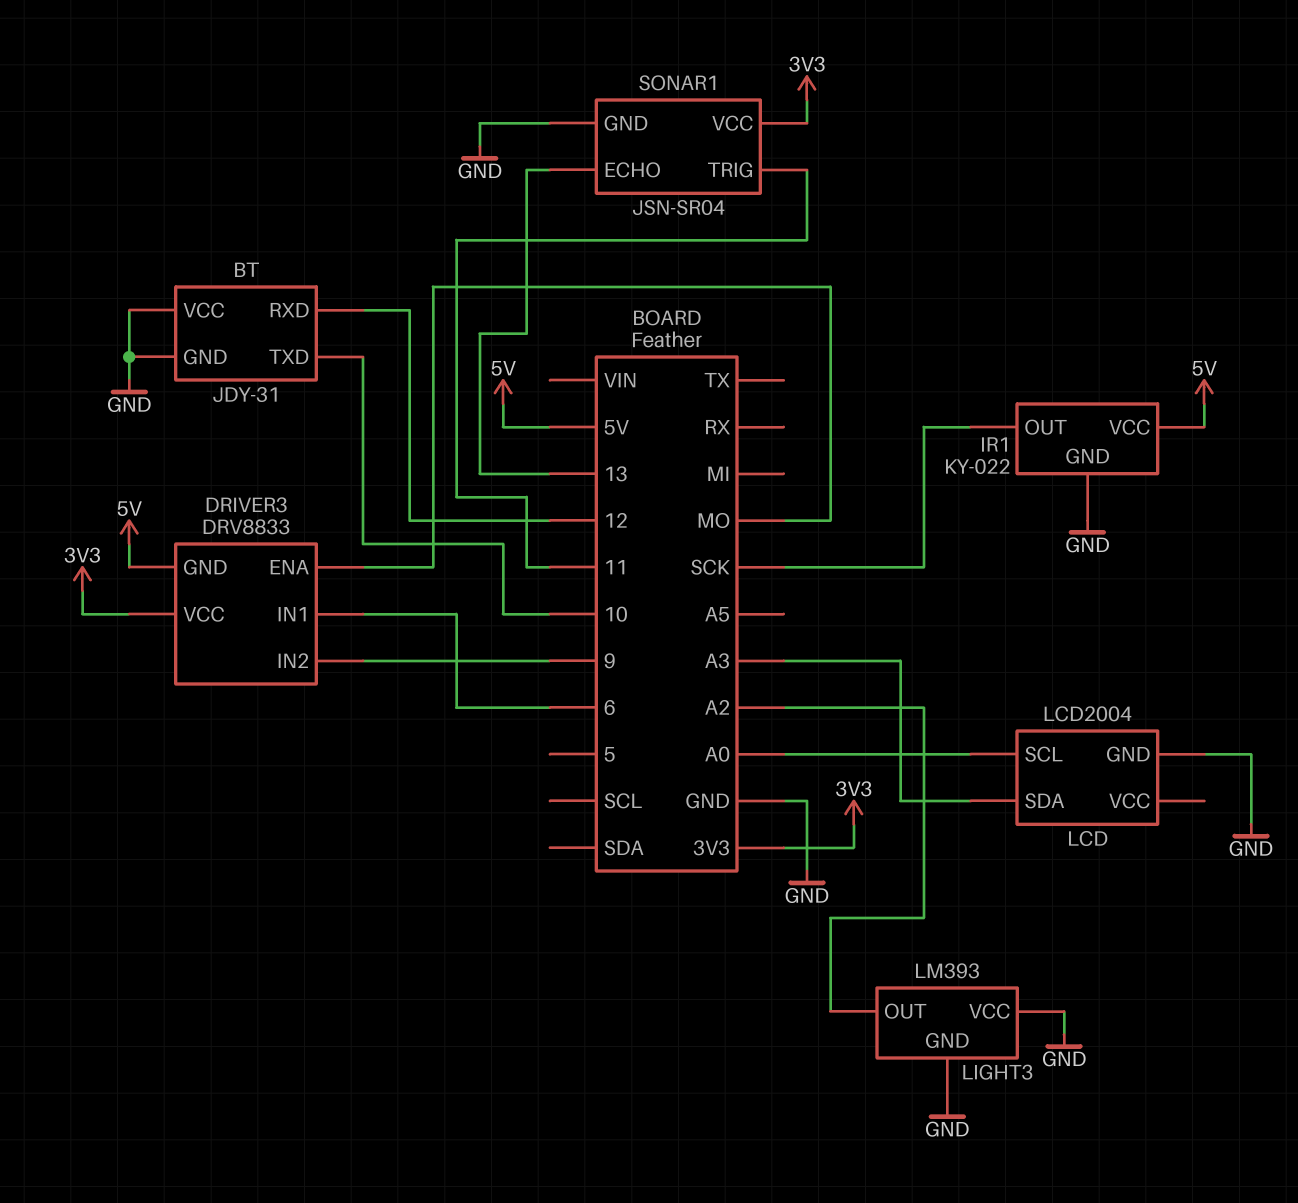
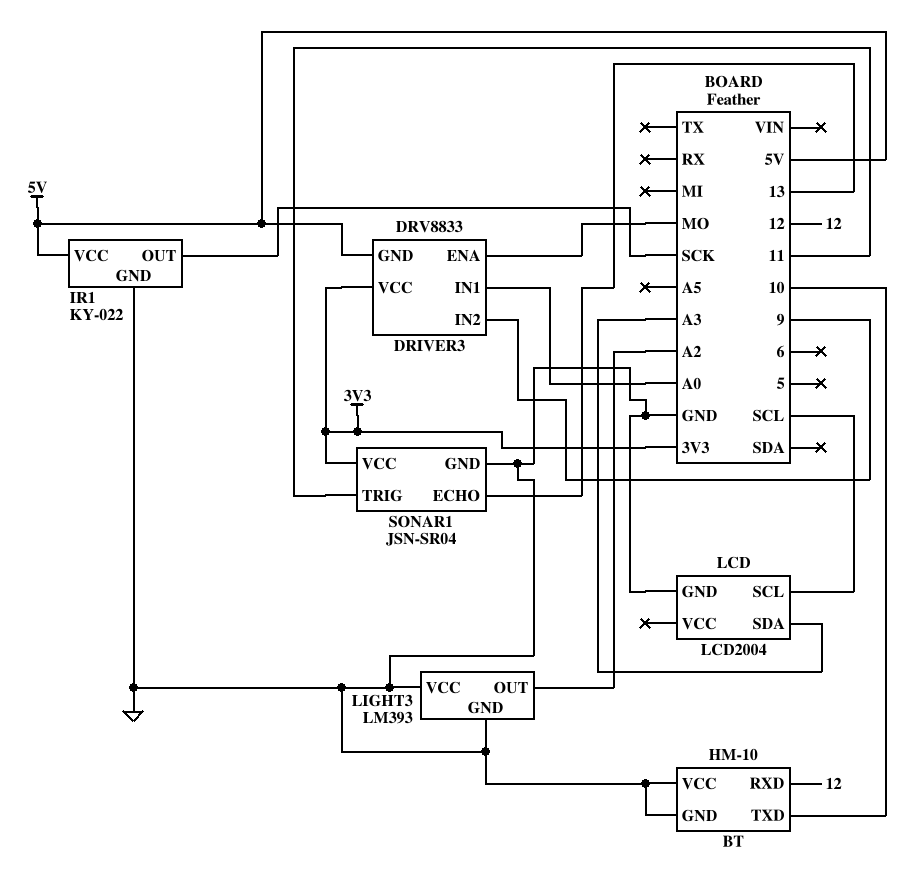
BT: JDY-31 -> HM-10
DRIVER3 pin IN1: 6 -> A0
LCD pin SCL: A0 -> SCL

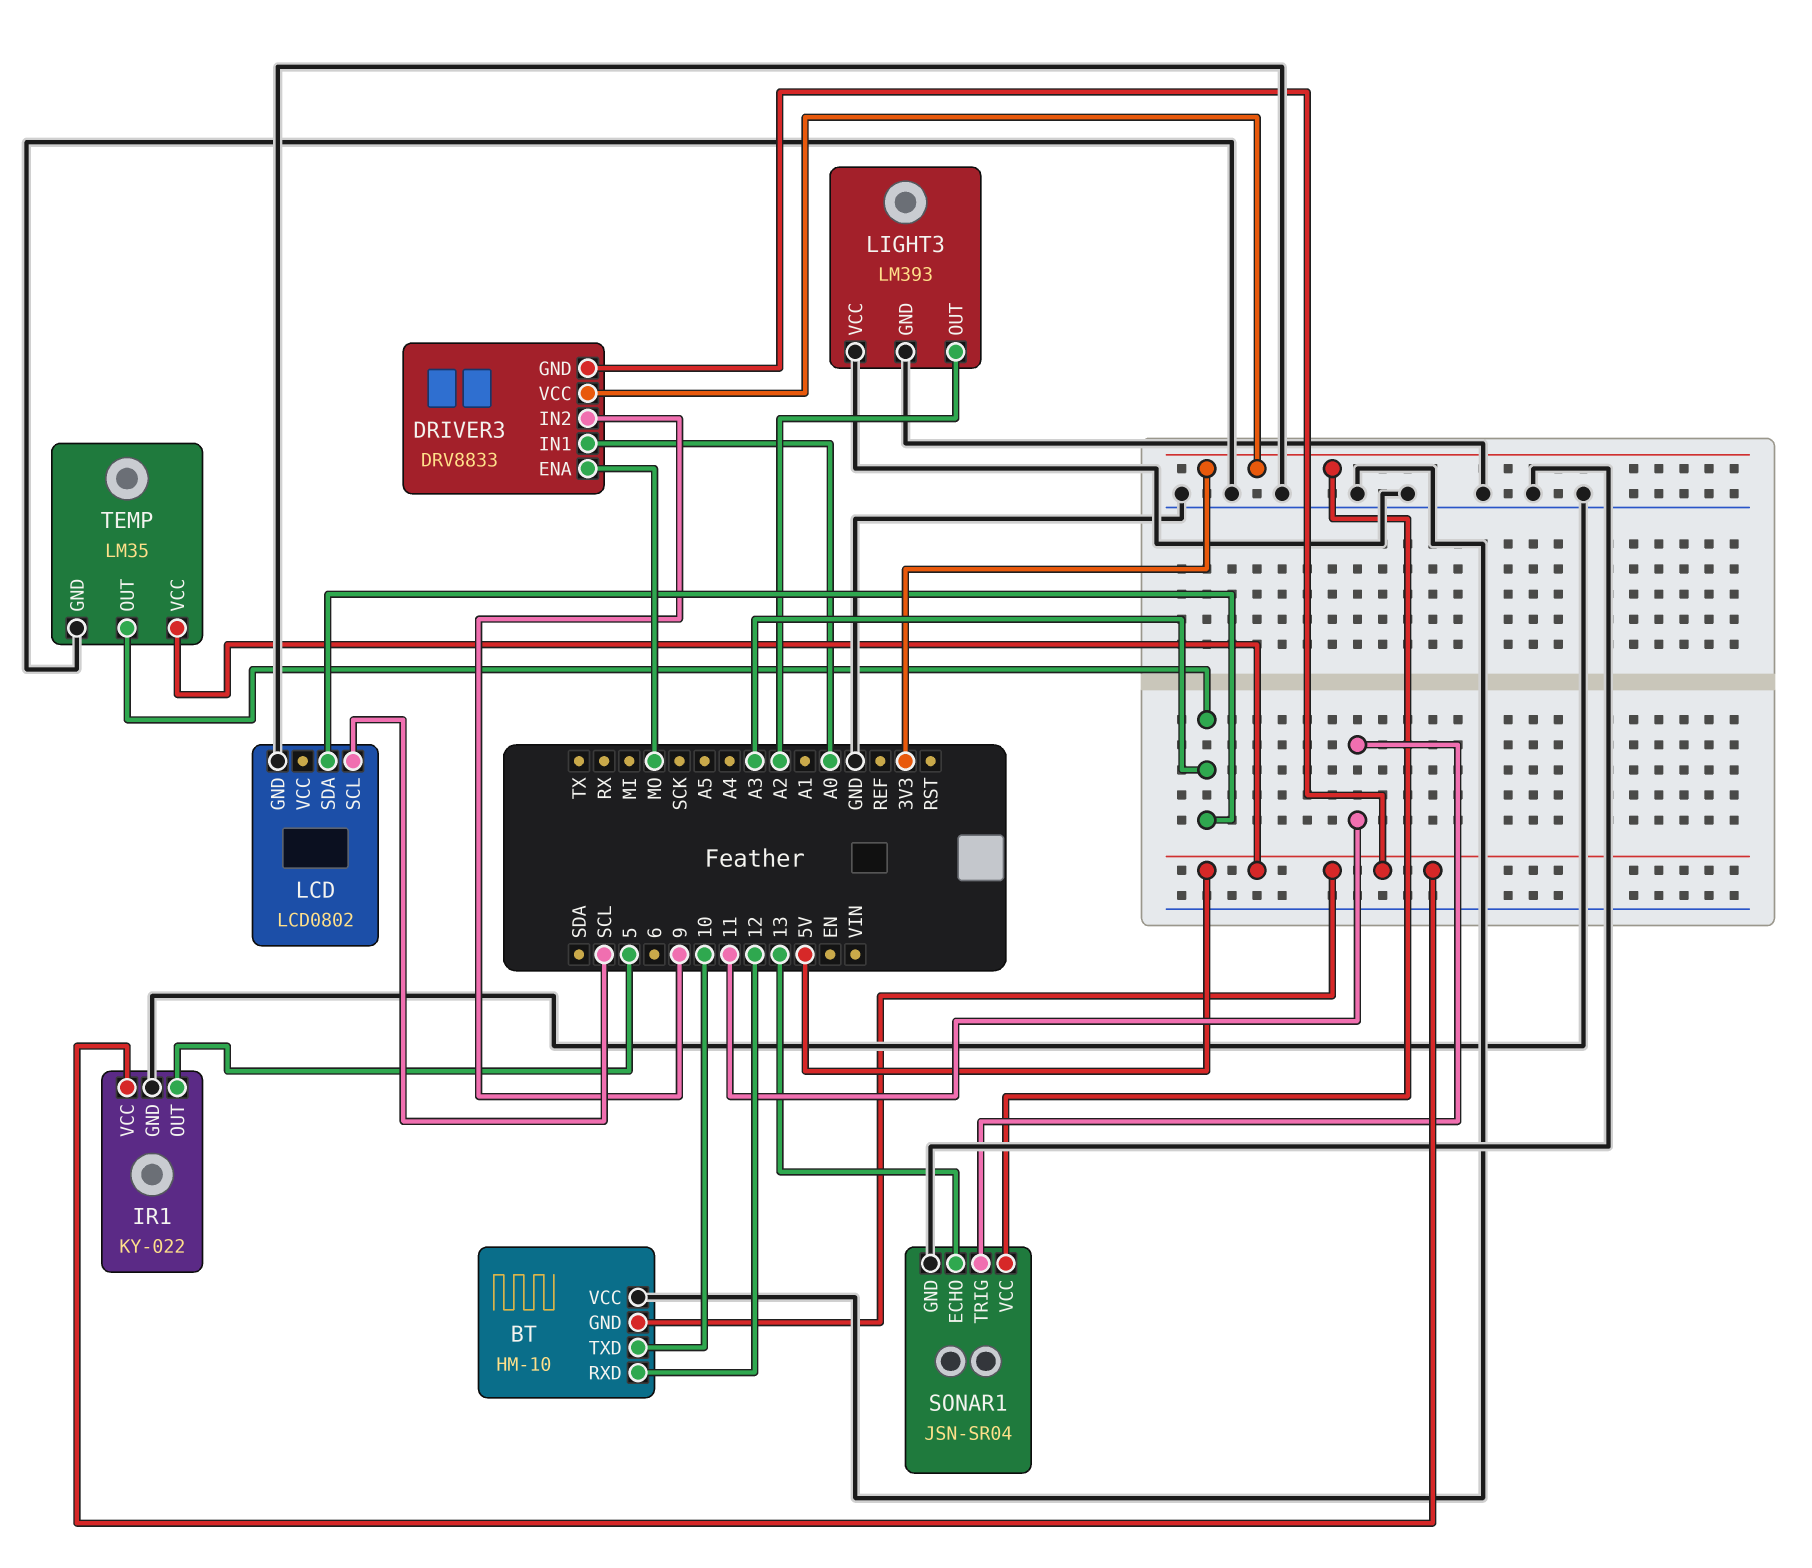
BT pin GND: GND -> 5V
IR1 pin OUT: SCK -> 5
LCD: LCD2004 -> LCD0802
TEMP: none -> LM35
TEMP pin GND: none -> GND
TEMP pin OUT: none -> A3
TEMP pin VCC: none -> 5V

